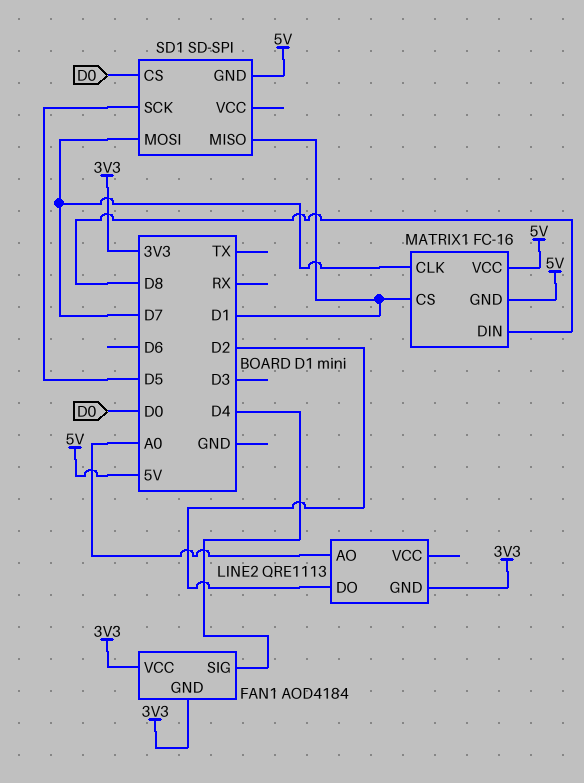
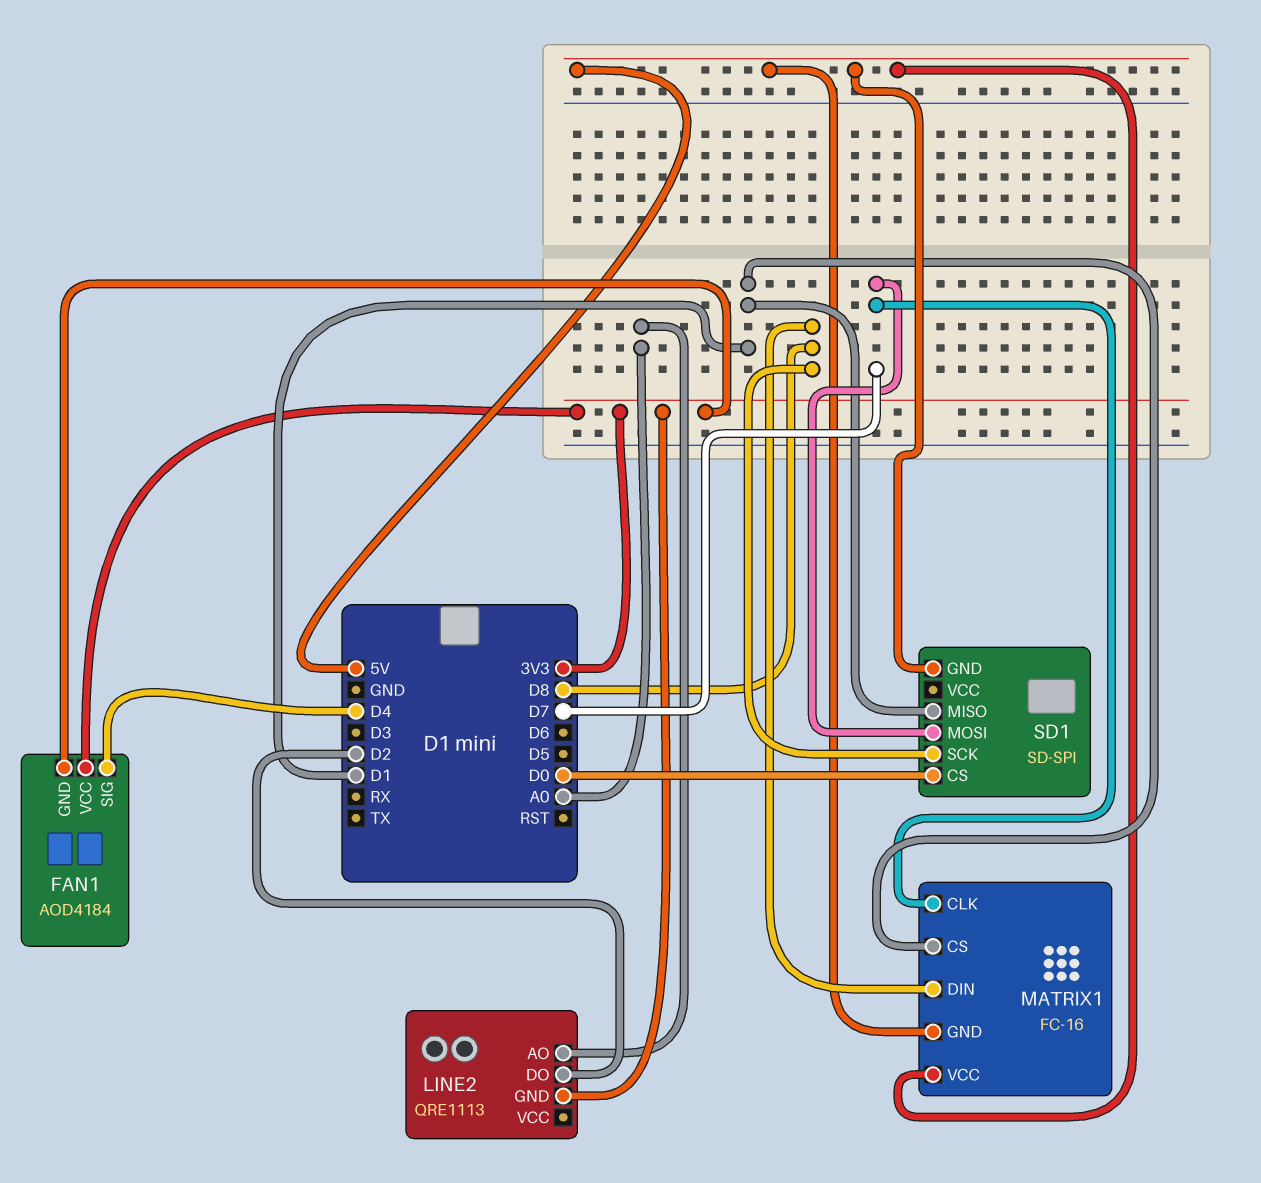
SD1 pin SCK: D5 -> D8

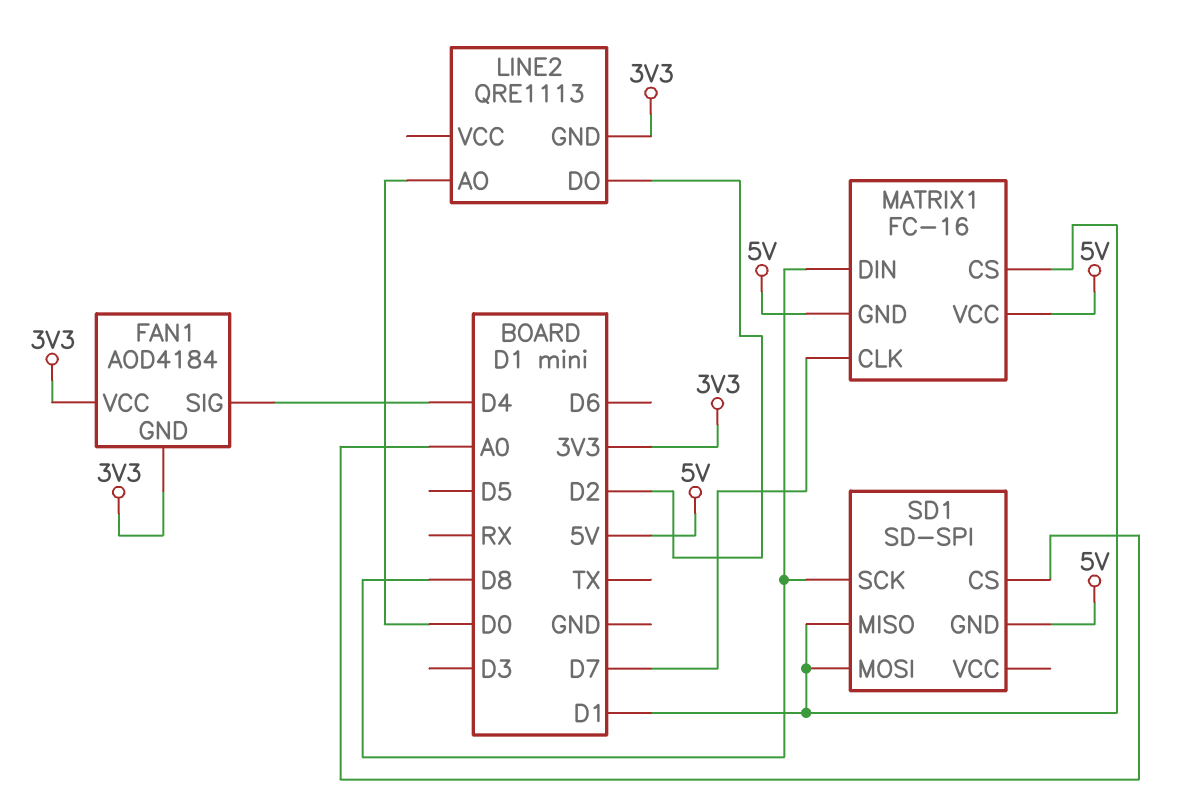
LINE2 pin AO: A0 -> D0
SD1 pin CS: D0 -> A0
SD1 pin MOSI: D7 -> D1

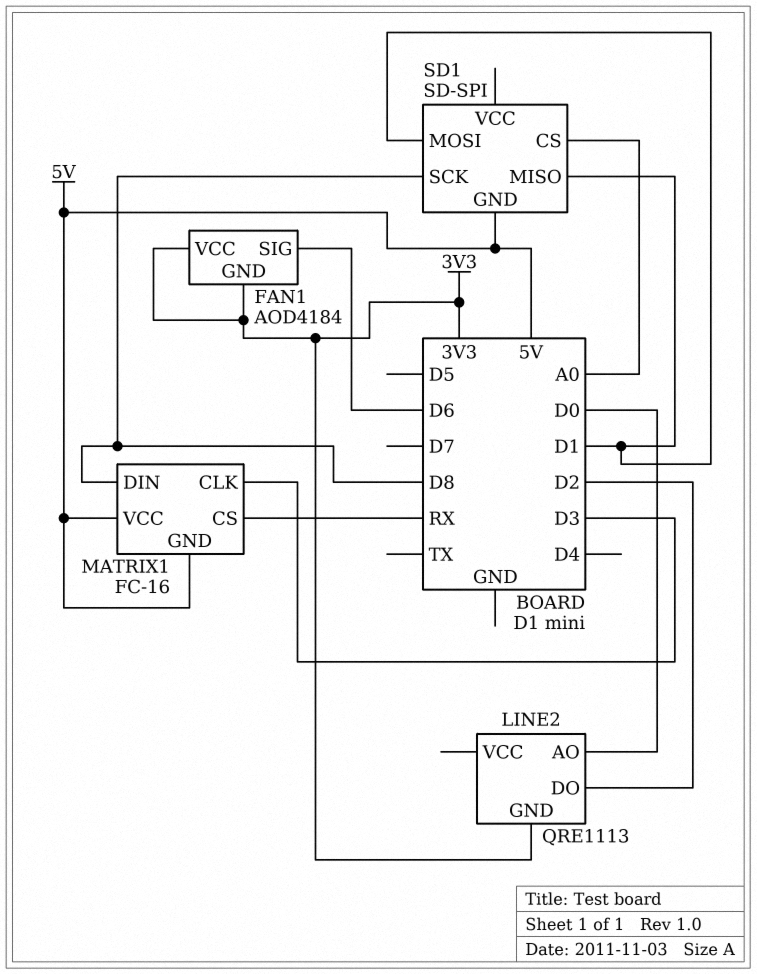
FAN1 pin SIG: D4 -> D6
MATRIX1 pin CLK: D7 -> D3
MATRIX1 pin CS: D1 -> RX

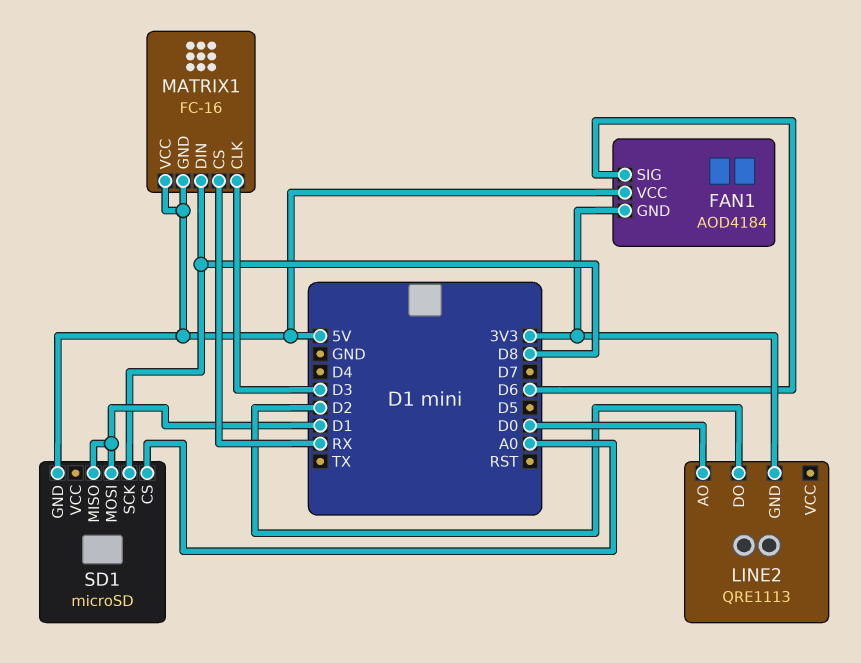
FAN1 pin VCC: 3V3 -> 5V
SD1: SD-SPI -> microSD

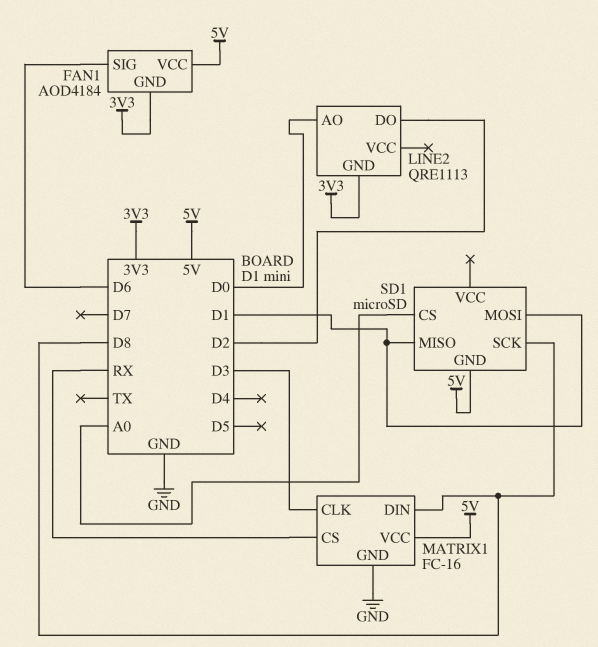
MATRIX1 pin GND: 5V -> GND

